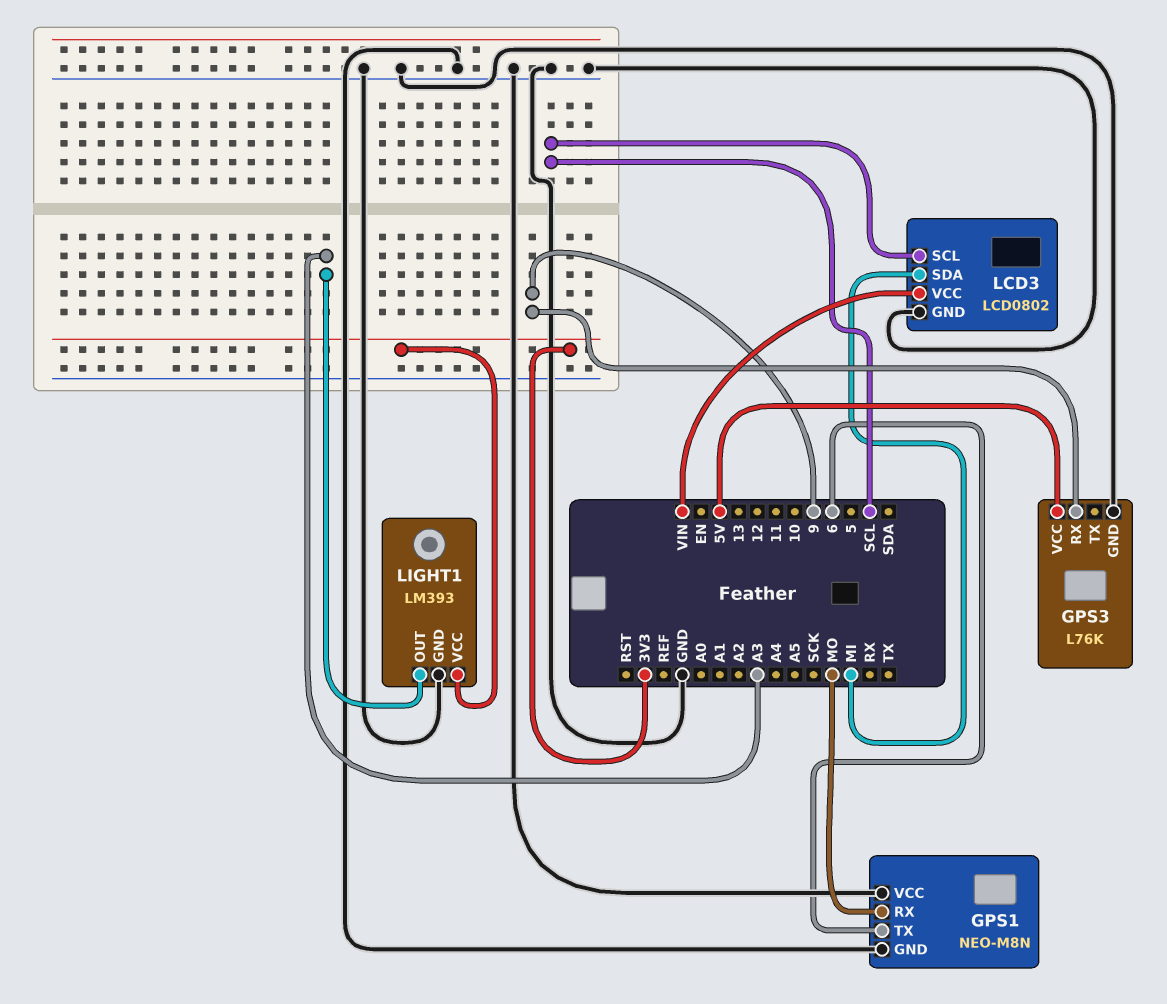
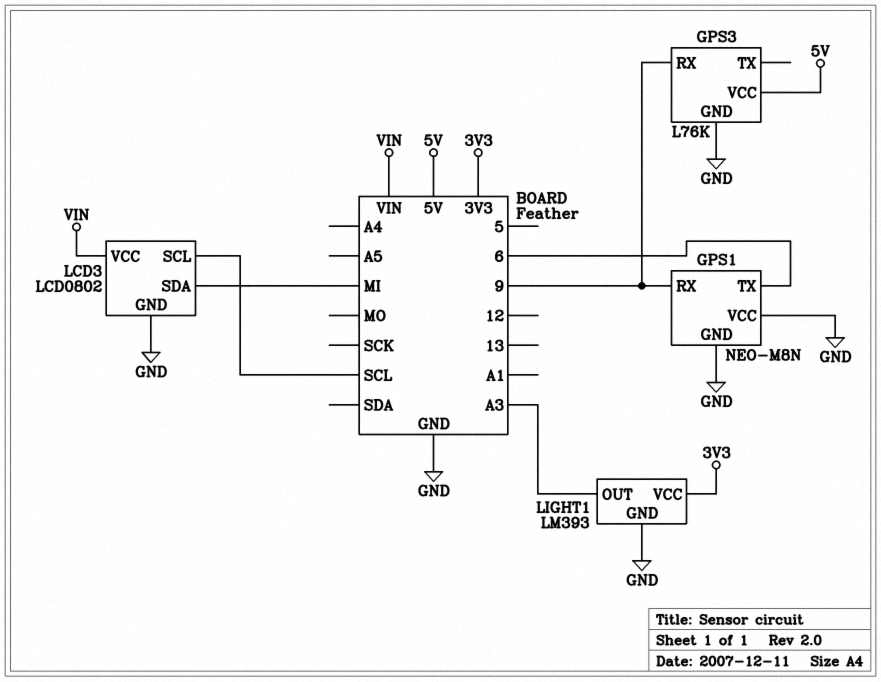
GPS1 pin RX: MO -> 9

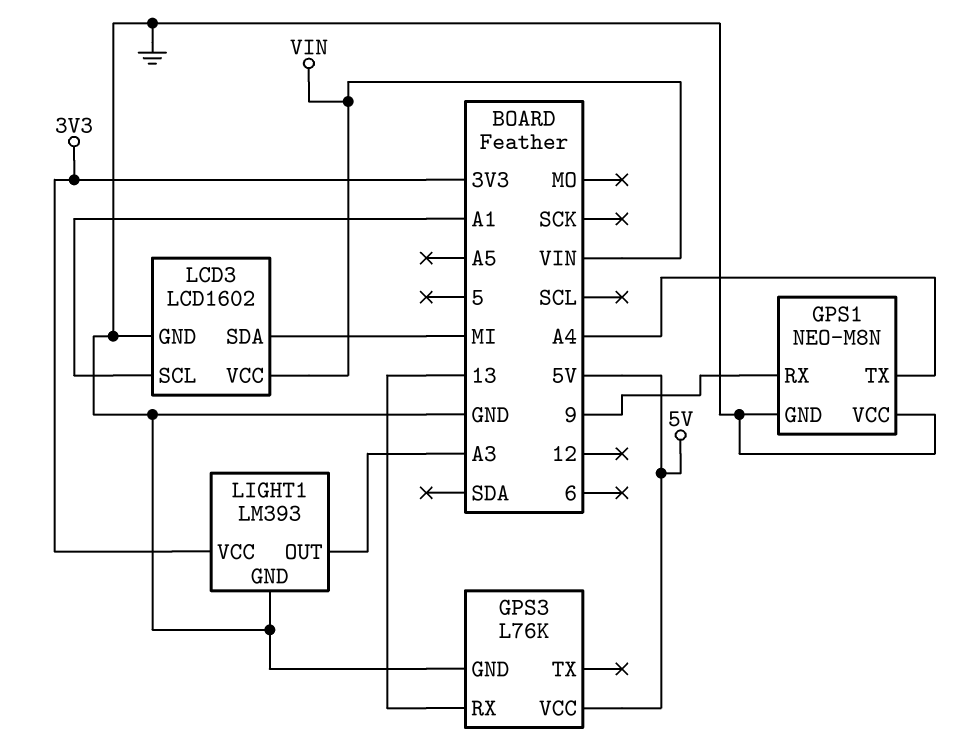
GPS1 pin TX: 6 -> A4
GPS3 pin RX: 9 -> 13
LCD3: LCD0802 -> LCD1602
LCD3 pin SCL: SCL -> A1

